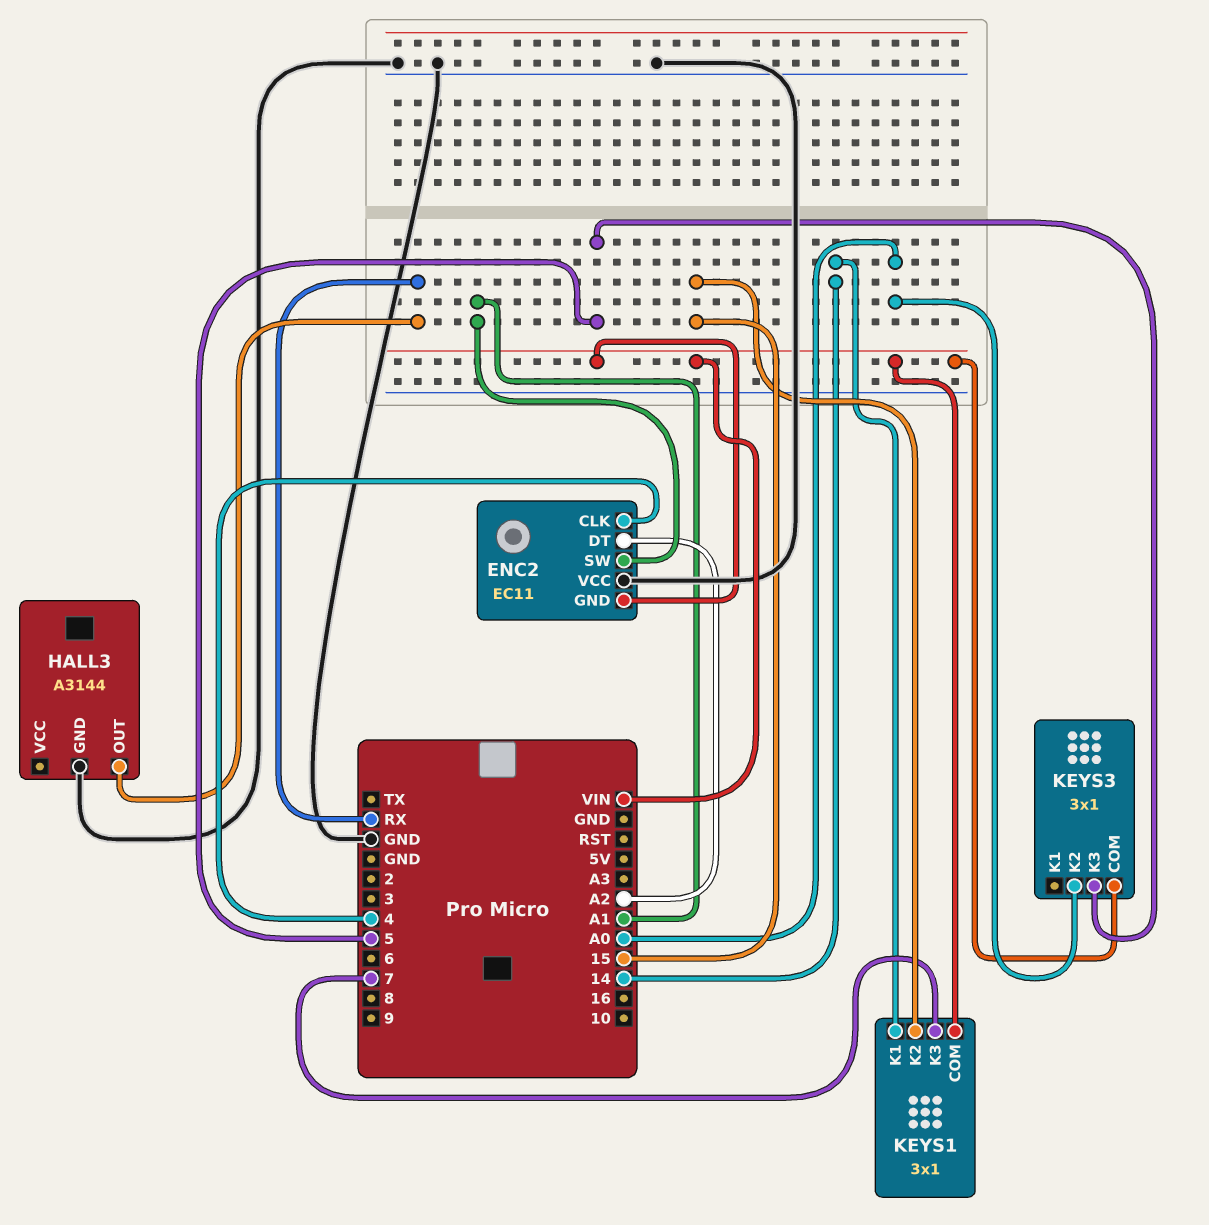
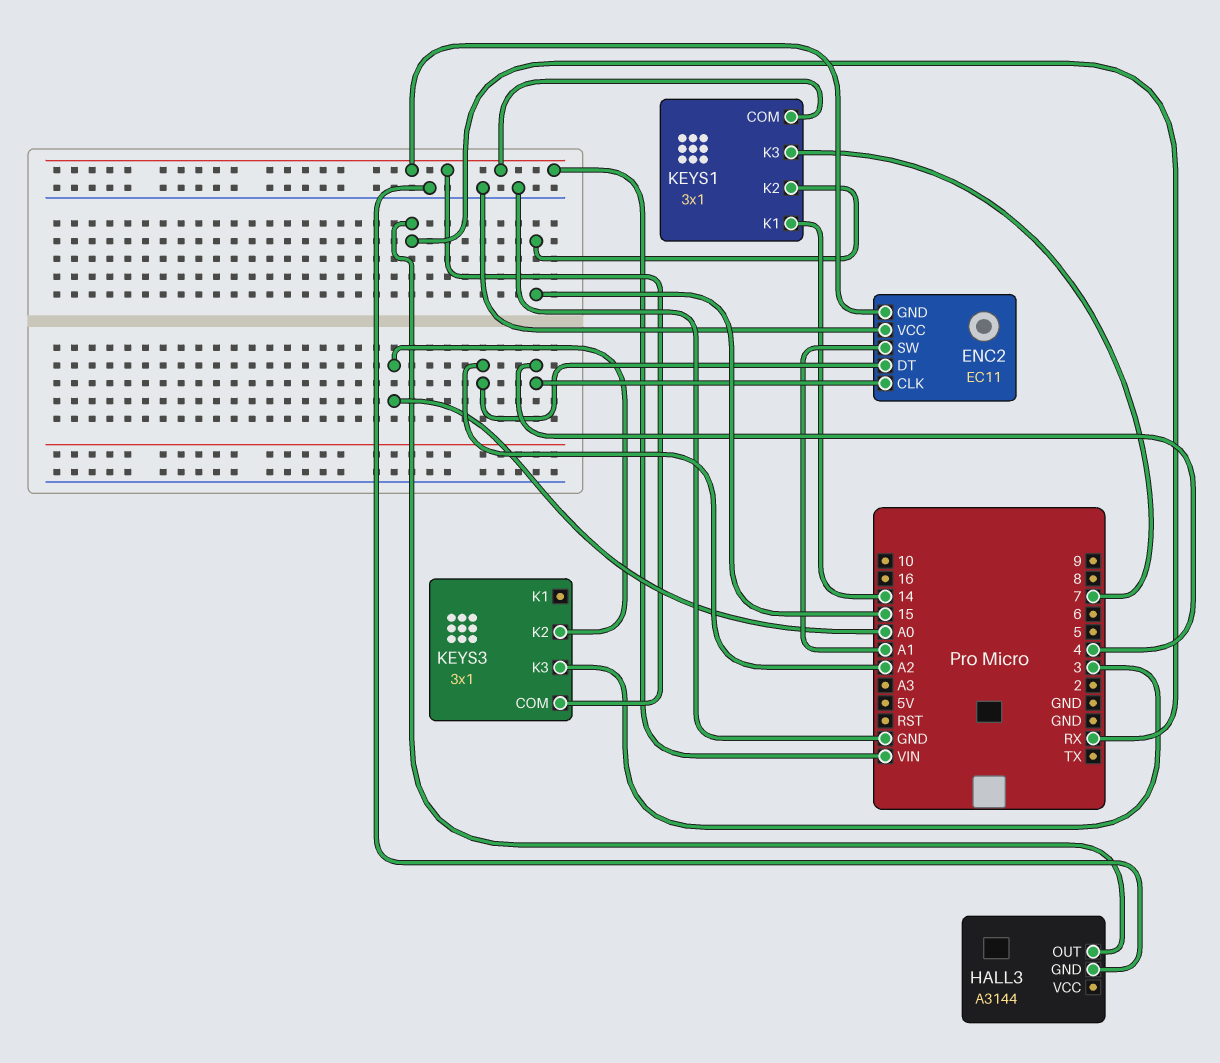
KEYS3 pin K3: 5 -> 3

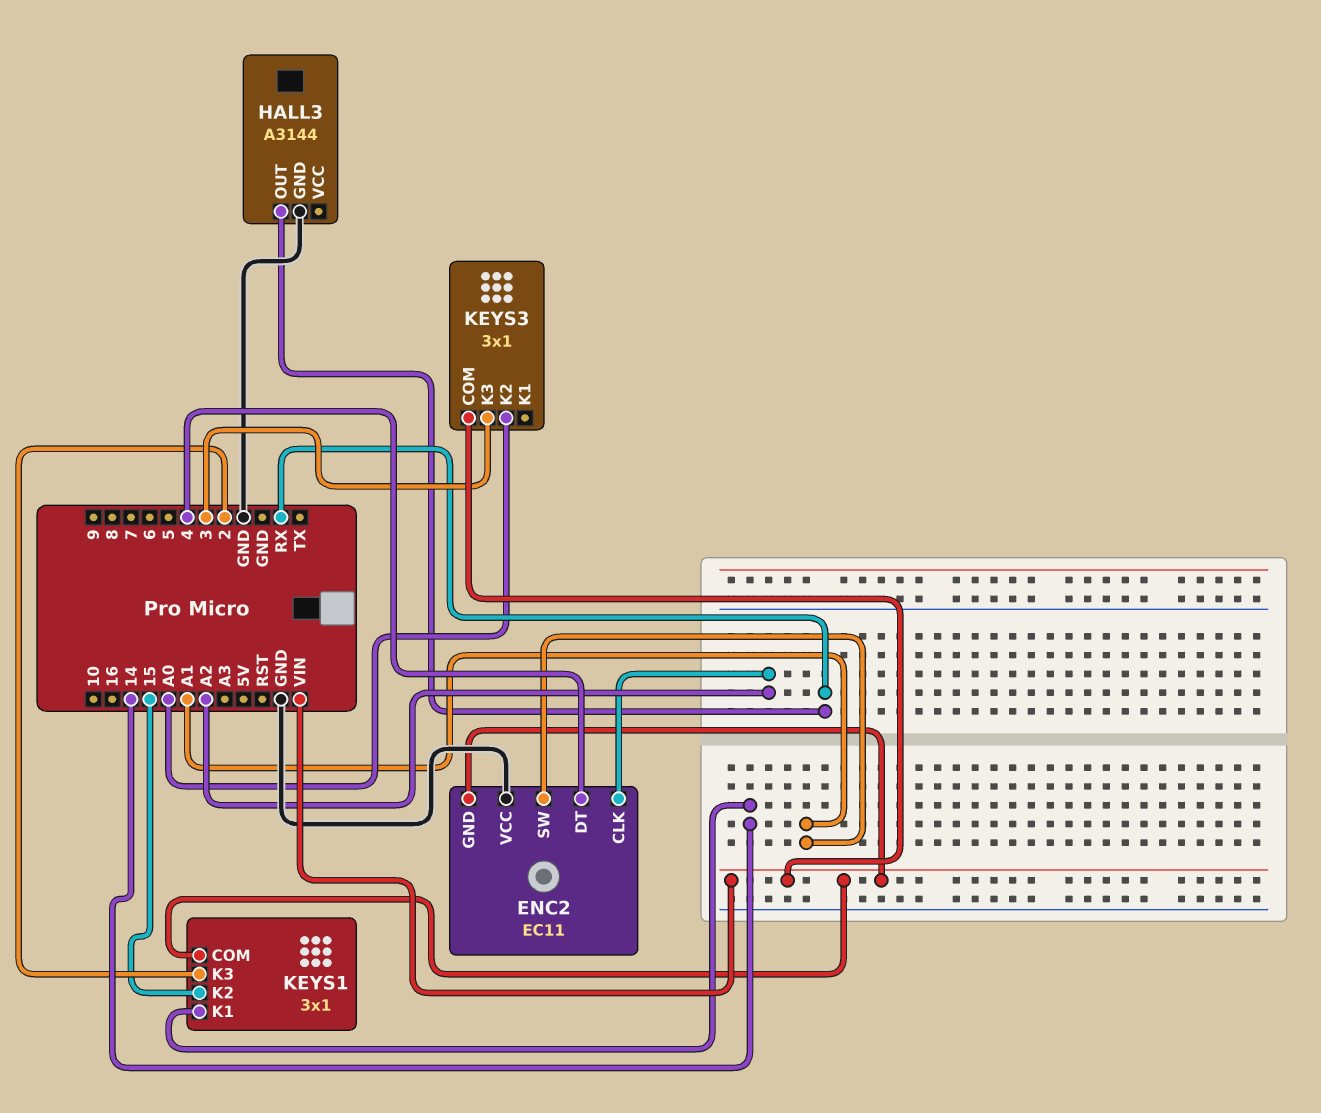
ENC2 pin CLK: 4 -> A2
ENC2 pin DT: A2 -> 4
KEYS1 pin K3: 7 -> 2

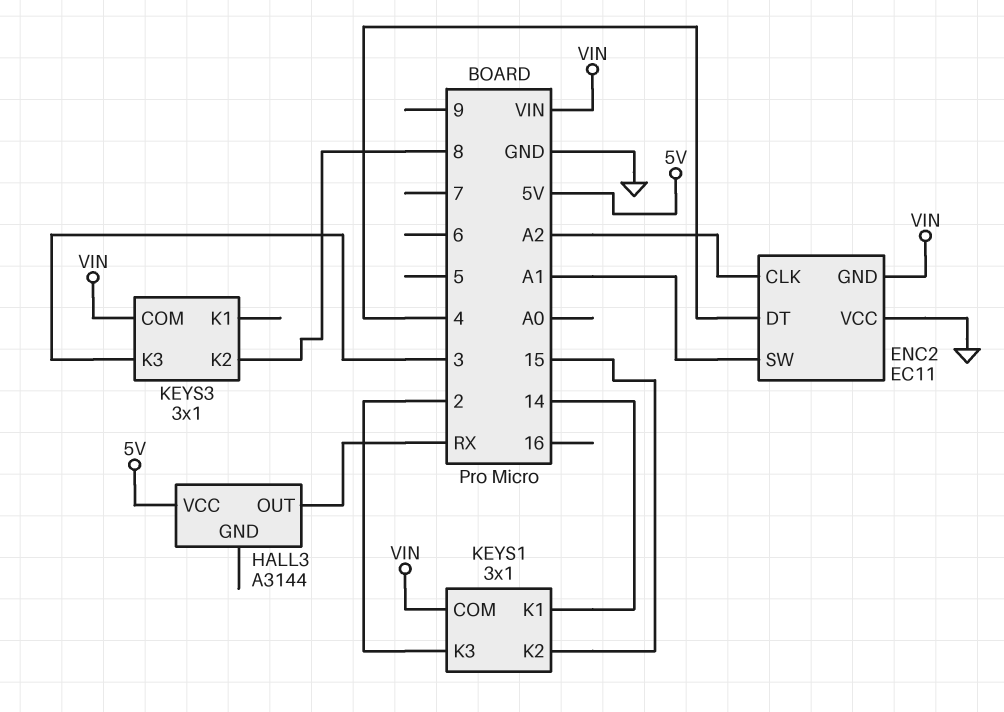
HALL3 pin GND: GND -> none
HALL3 pin VCC: none -> 5V
KEYS3 pin K2: A0 -> 8

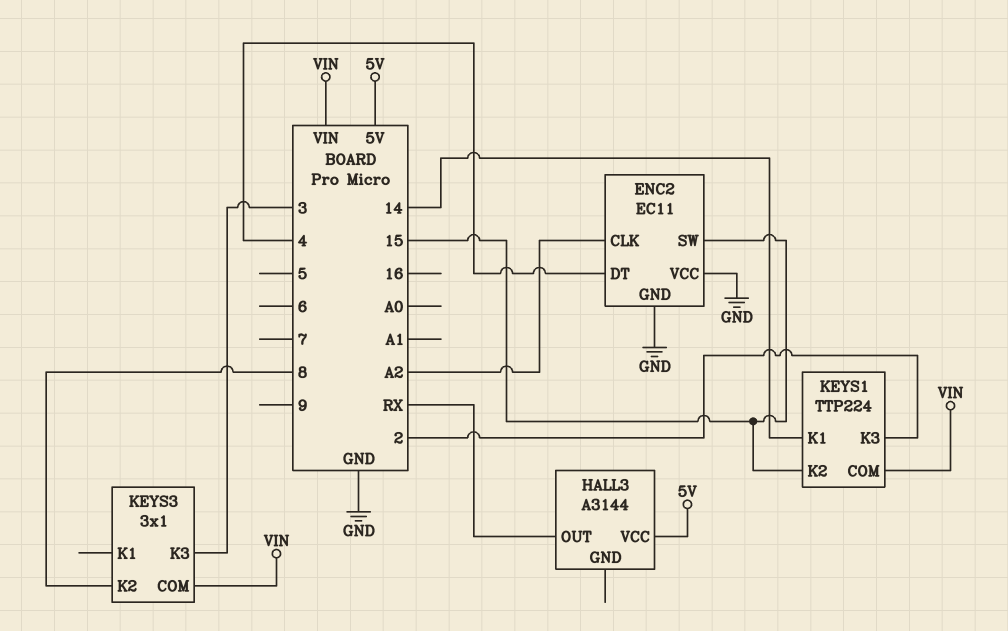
ENC2 pin GND: VIN -> GND
ENC2 pin SW: A1 -> 15
KEYS1: 3x1 -> TTP224

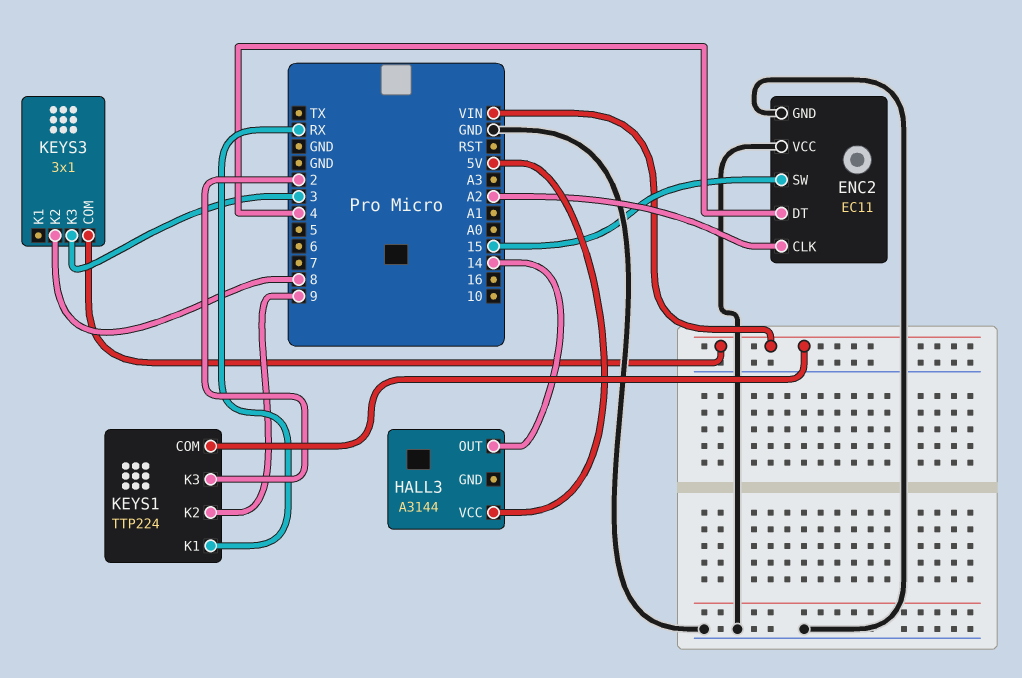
HALL3 pin OUT: RX -> 14
KEYS1 pin K1: 14 -> RX
KEYS1 pin K2: 15 -> 9

